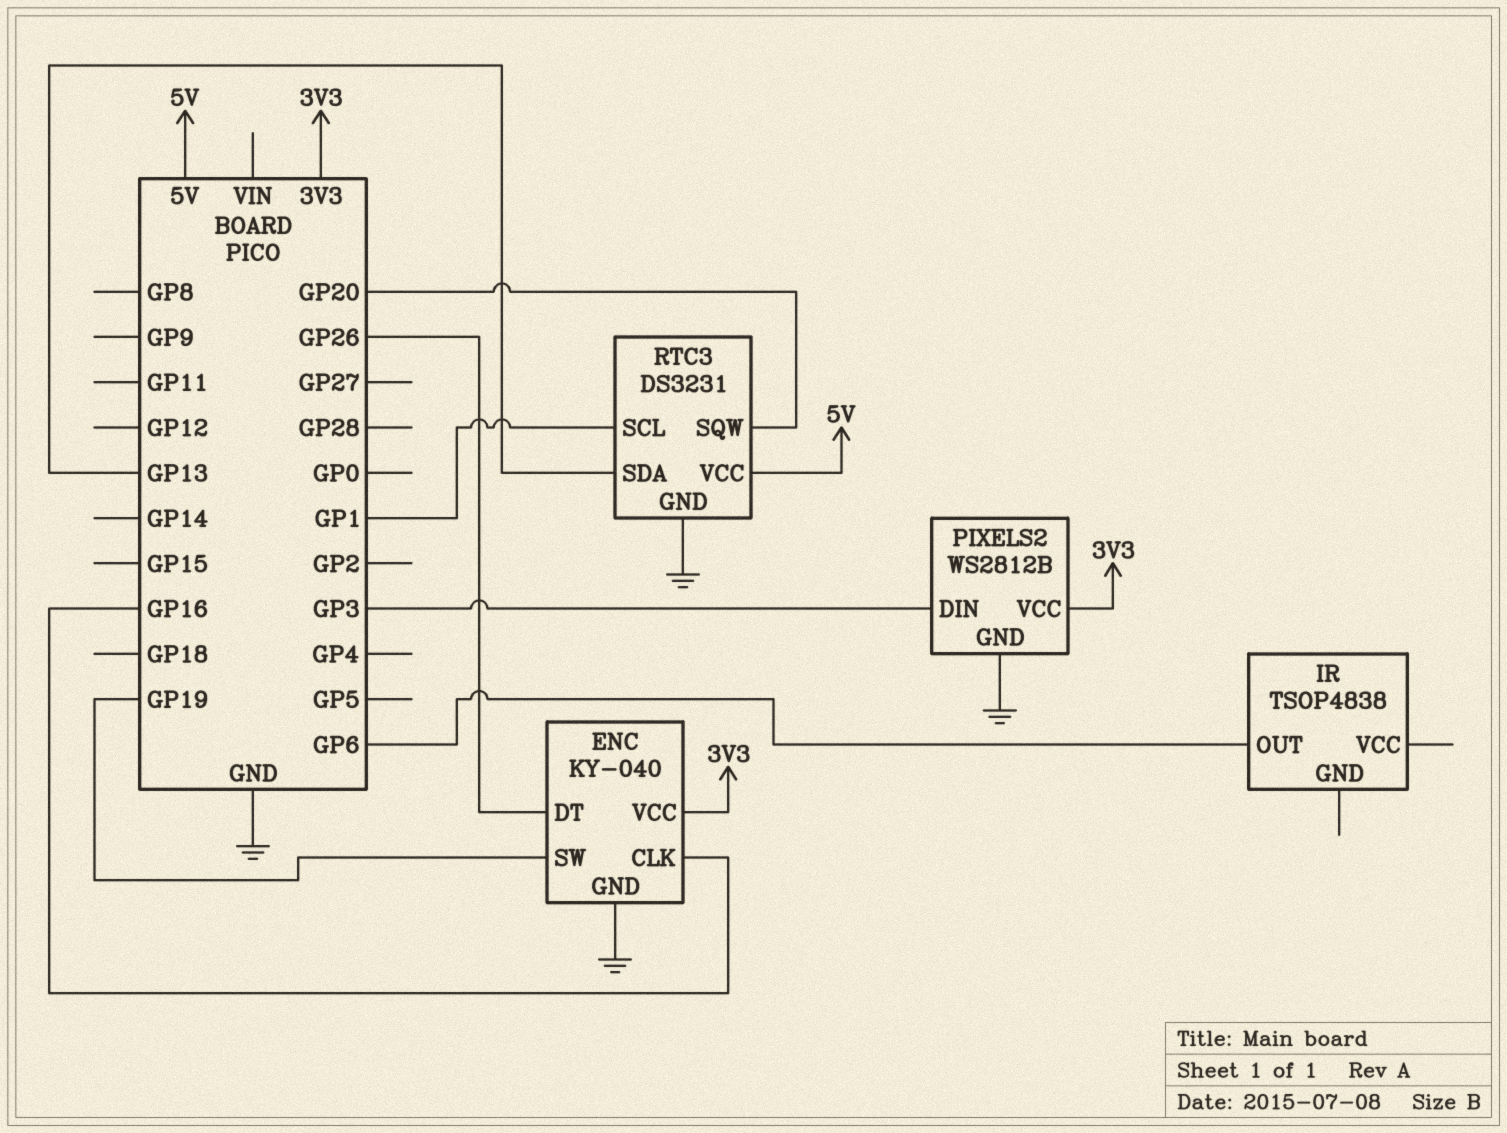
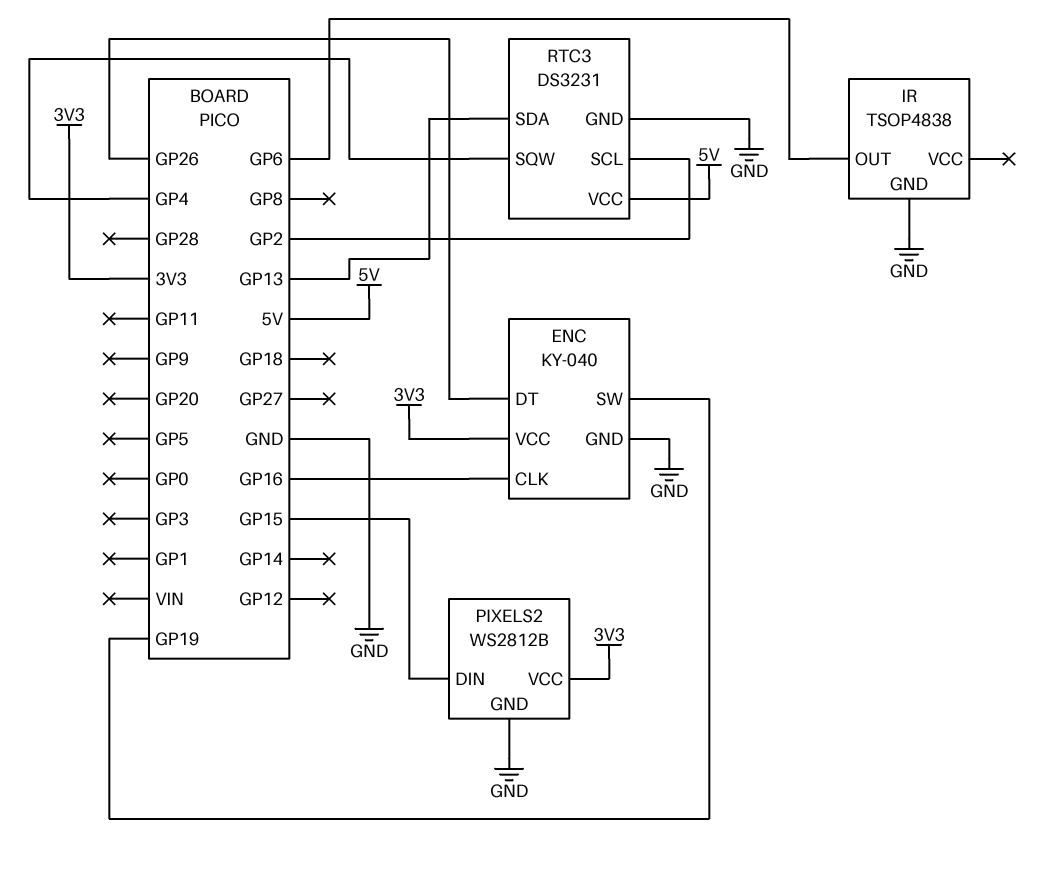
IR pin GND: none -> GND
PIXELS2 pin DIN: GP3 -> GP15
RTC3 pin SCL: GP1 -> GP2
RTC3 pin SQW: GP20 -> GP4

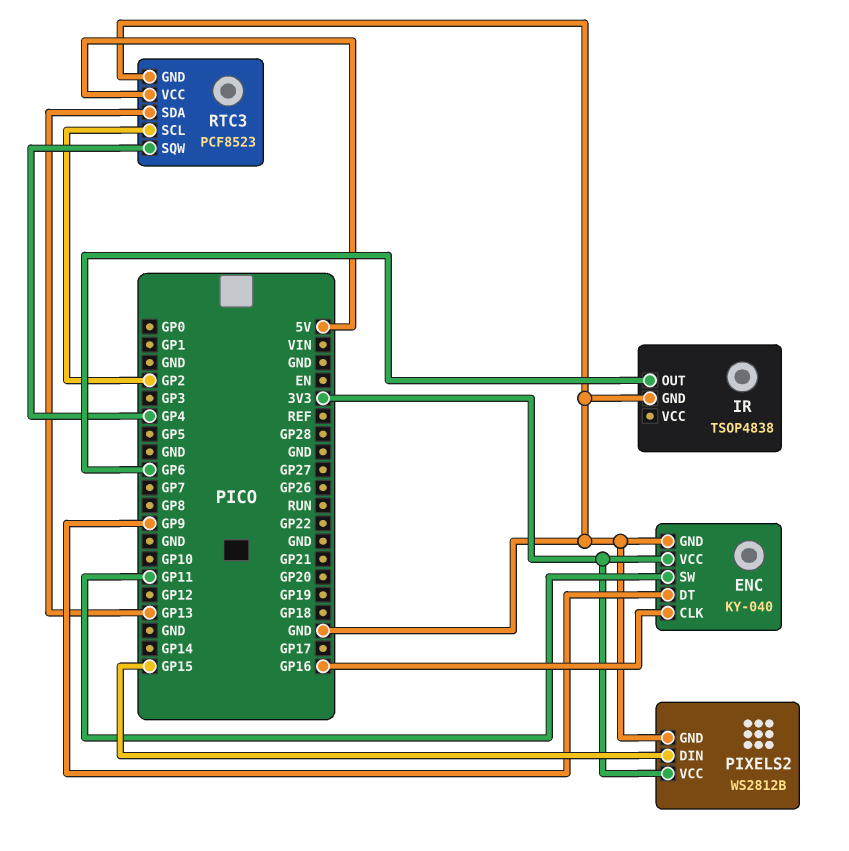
ENC pin DT: GP26 -> GP9
ENC pin SW: GP19 -> GP11
RTC3: DS3231 -> PCF8523

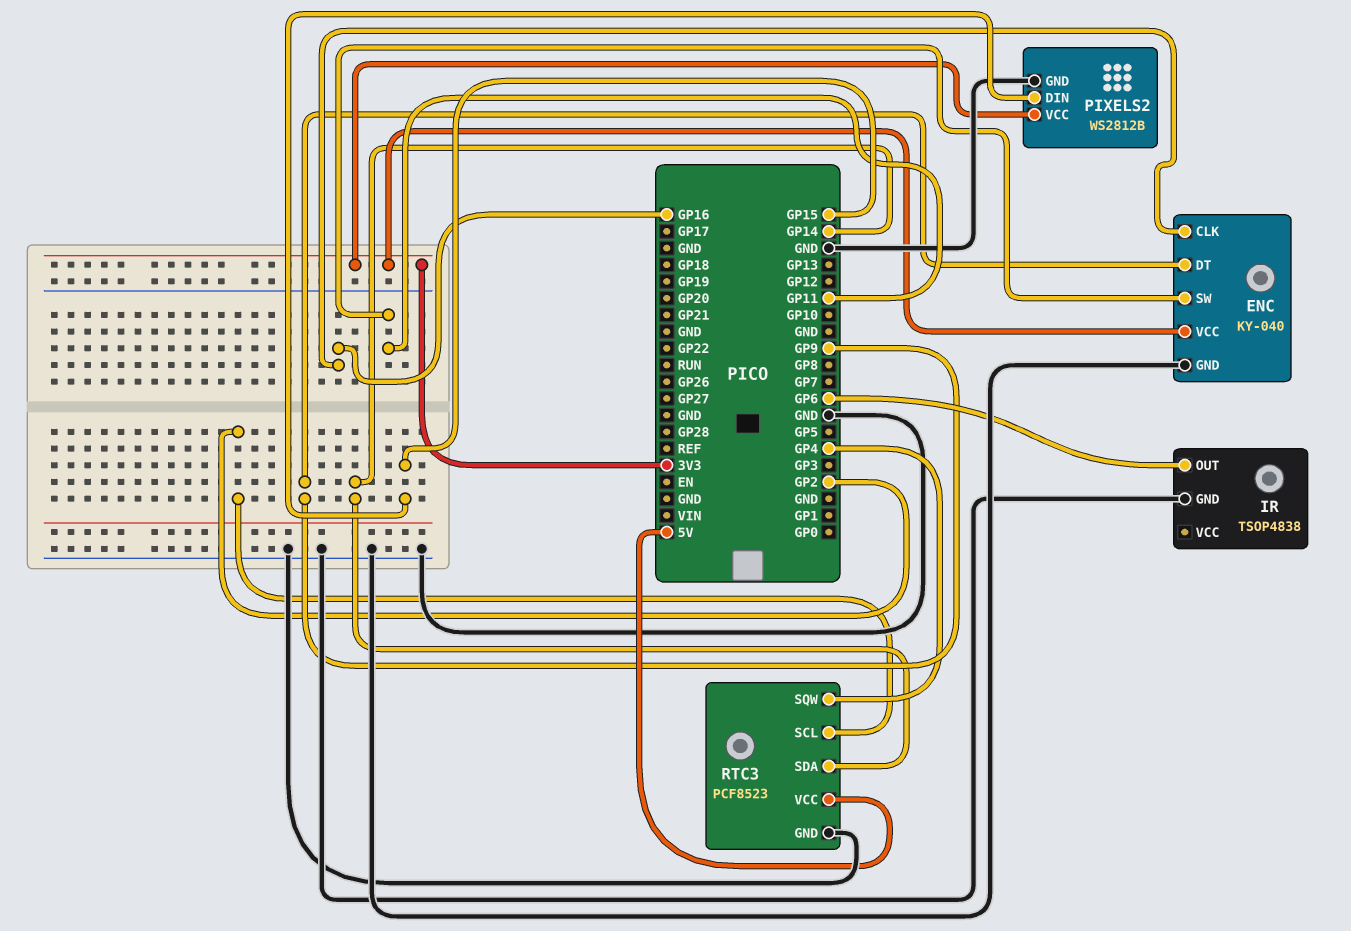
RTC3 pin SDA: GP13 -> GP14

